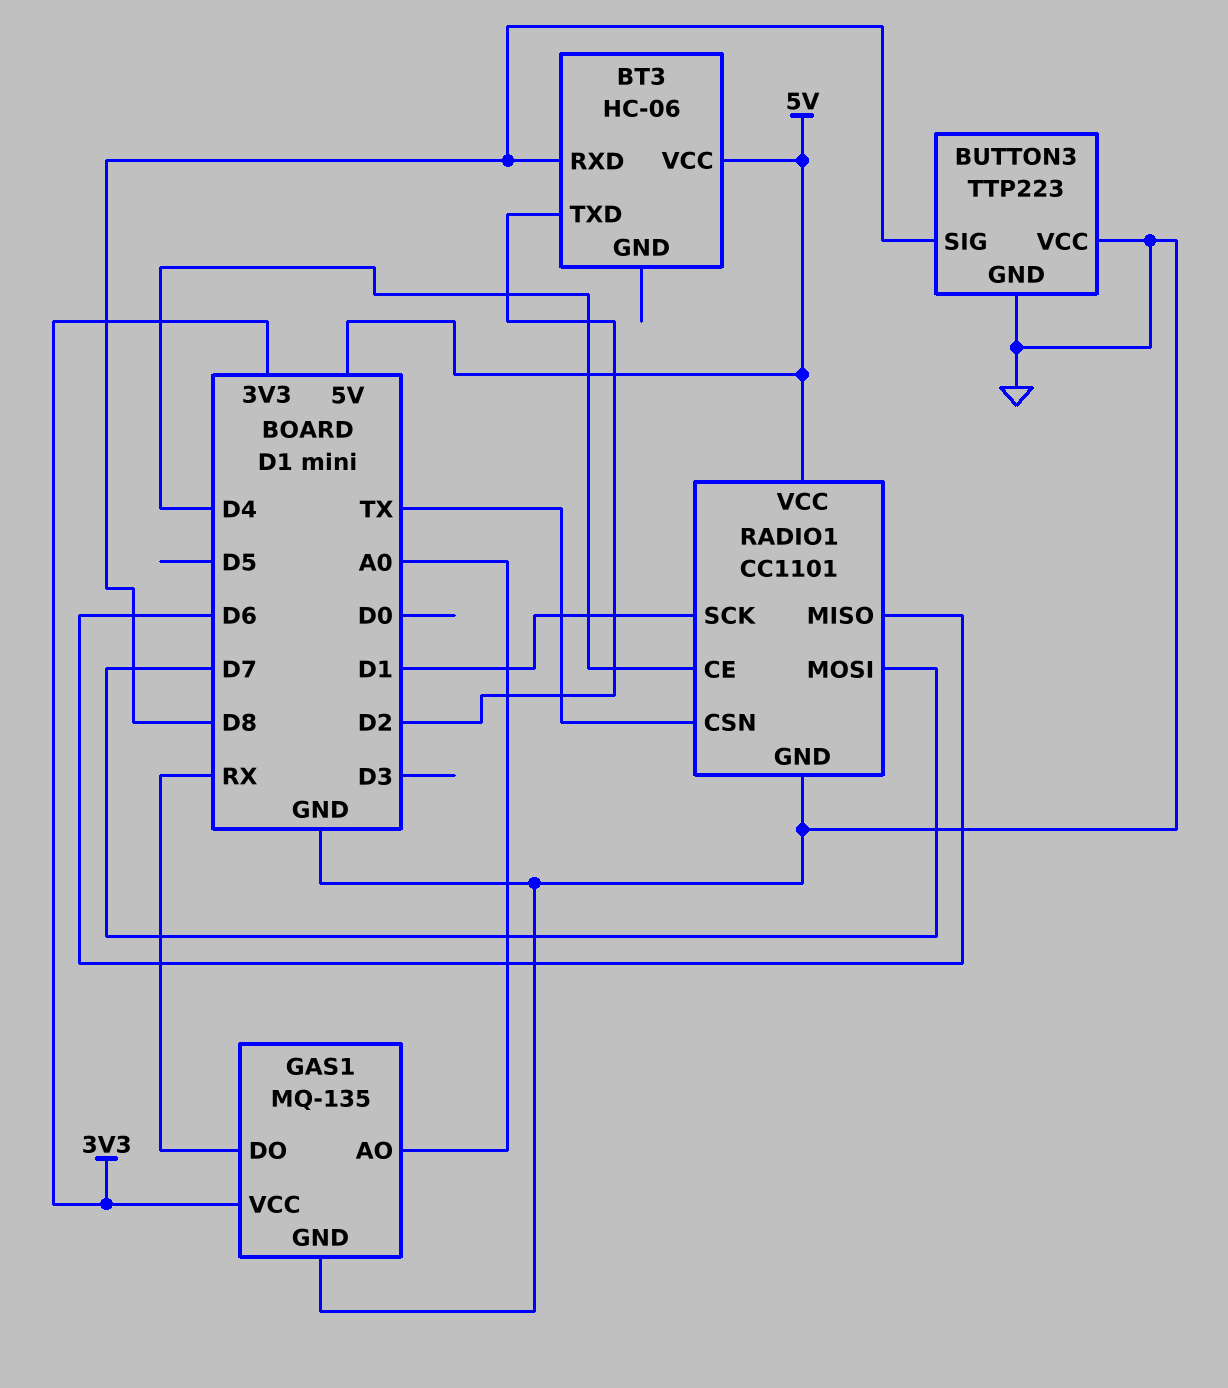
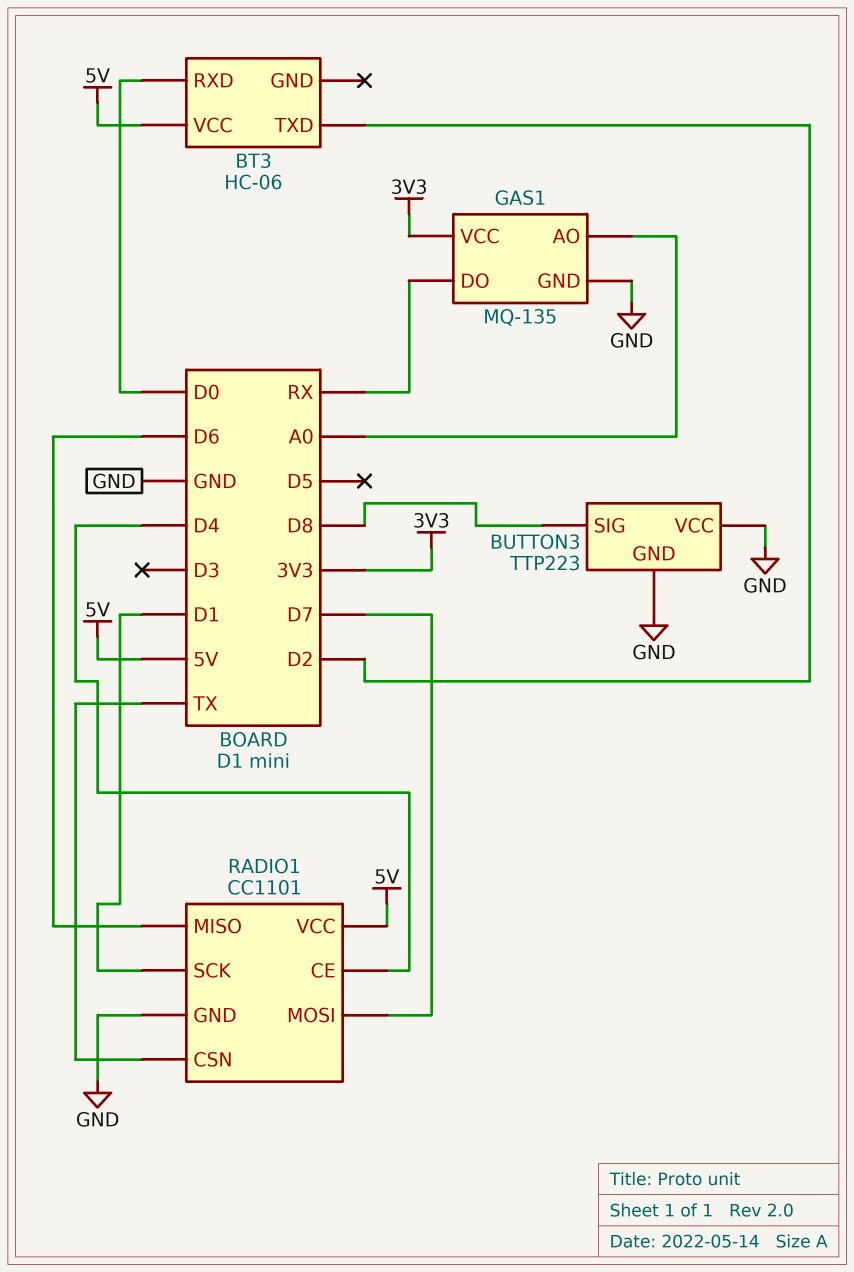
BT3 pin RXD: D8 -> D0

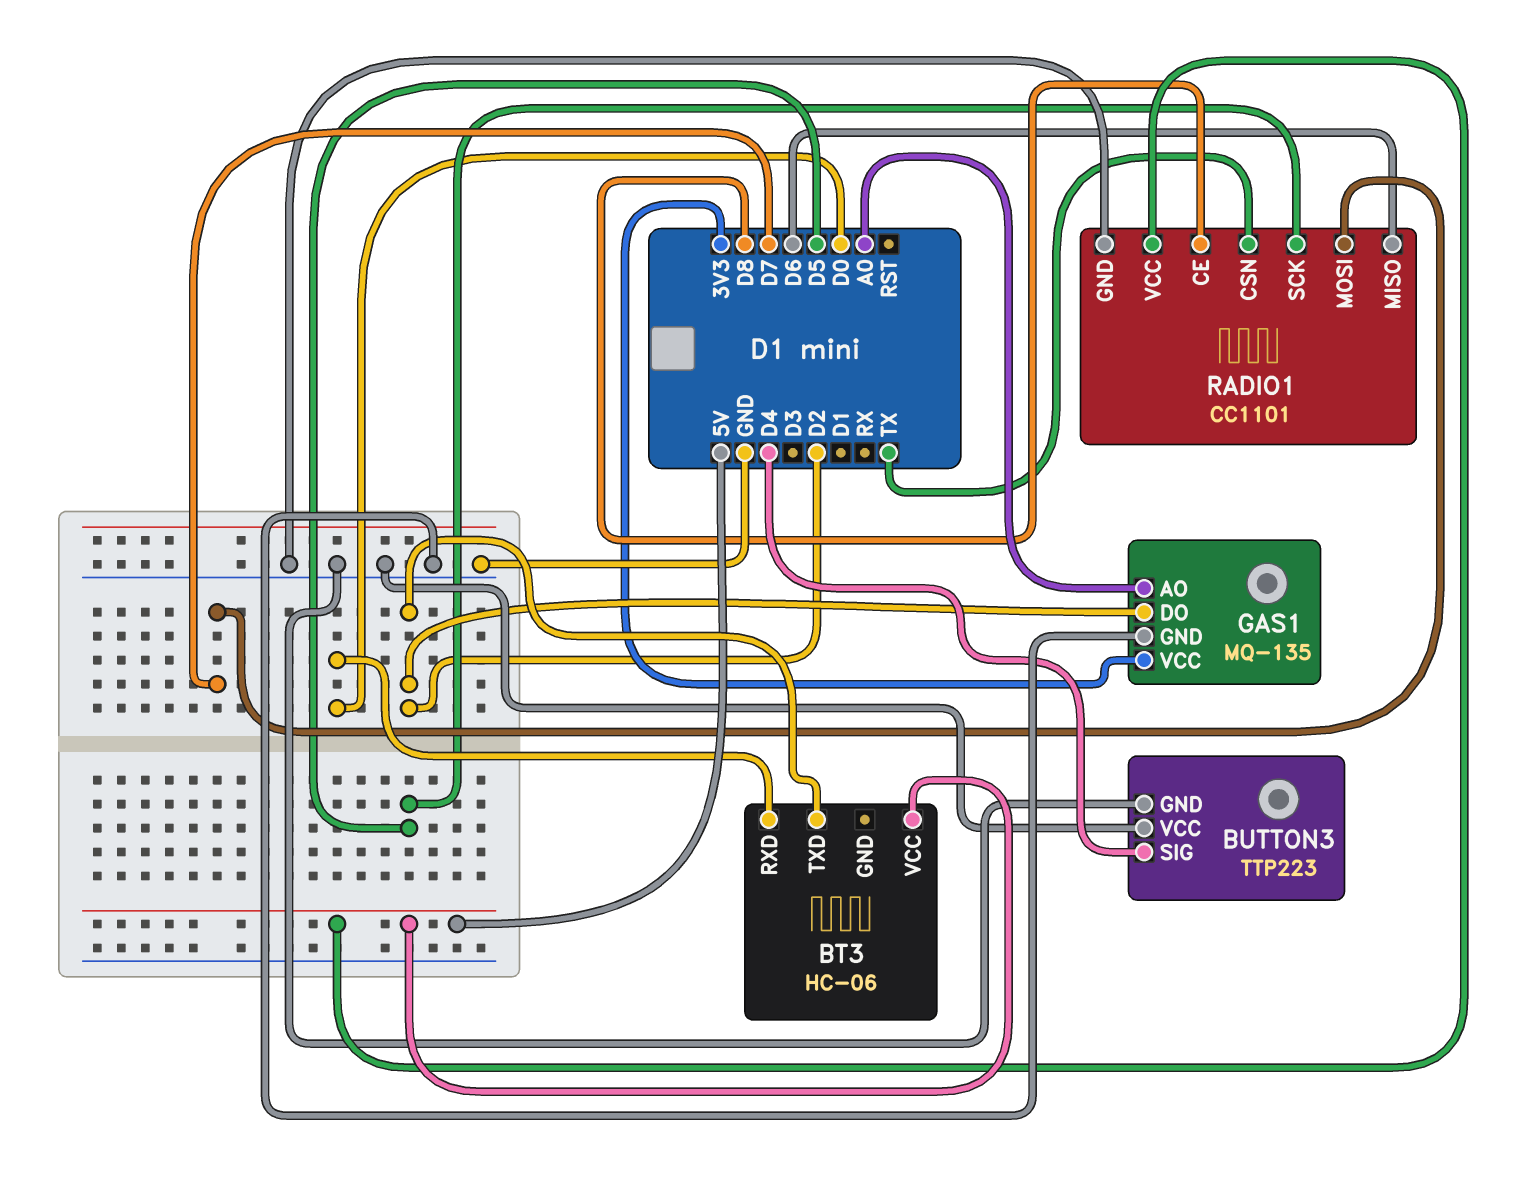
BUTTON3 pin SIG: D8 -> D4
GAS1 pin DO: RX -> D2
RADIO1 pin CE: D4 -> D8
RADIO1 pin SCK: D1 -> D5

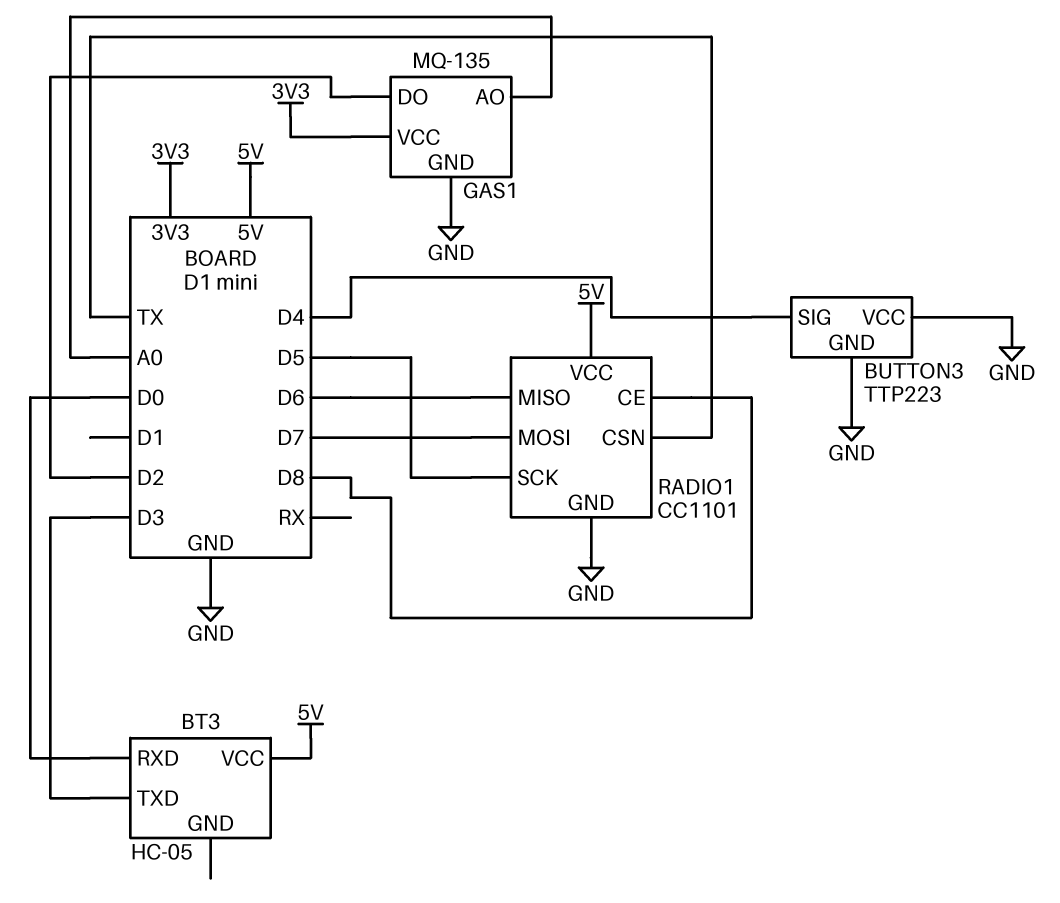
BT3: HC-06 -> HC-05
BT3 pin TXD: D2 -> D3

